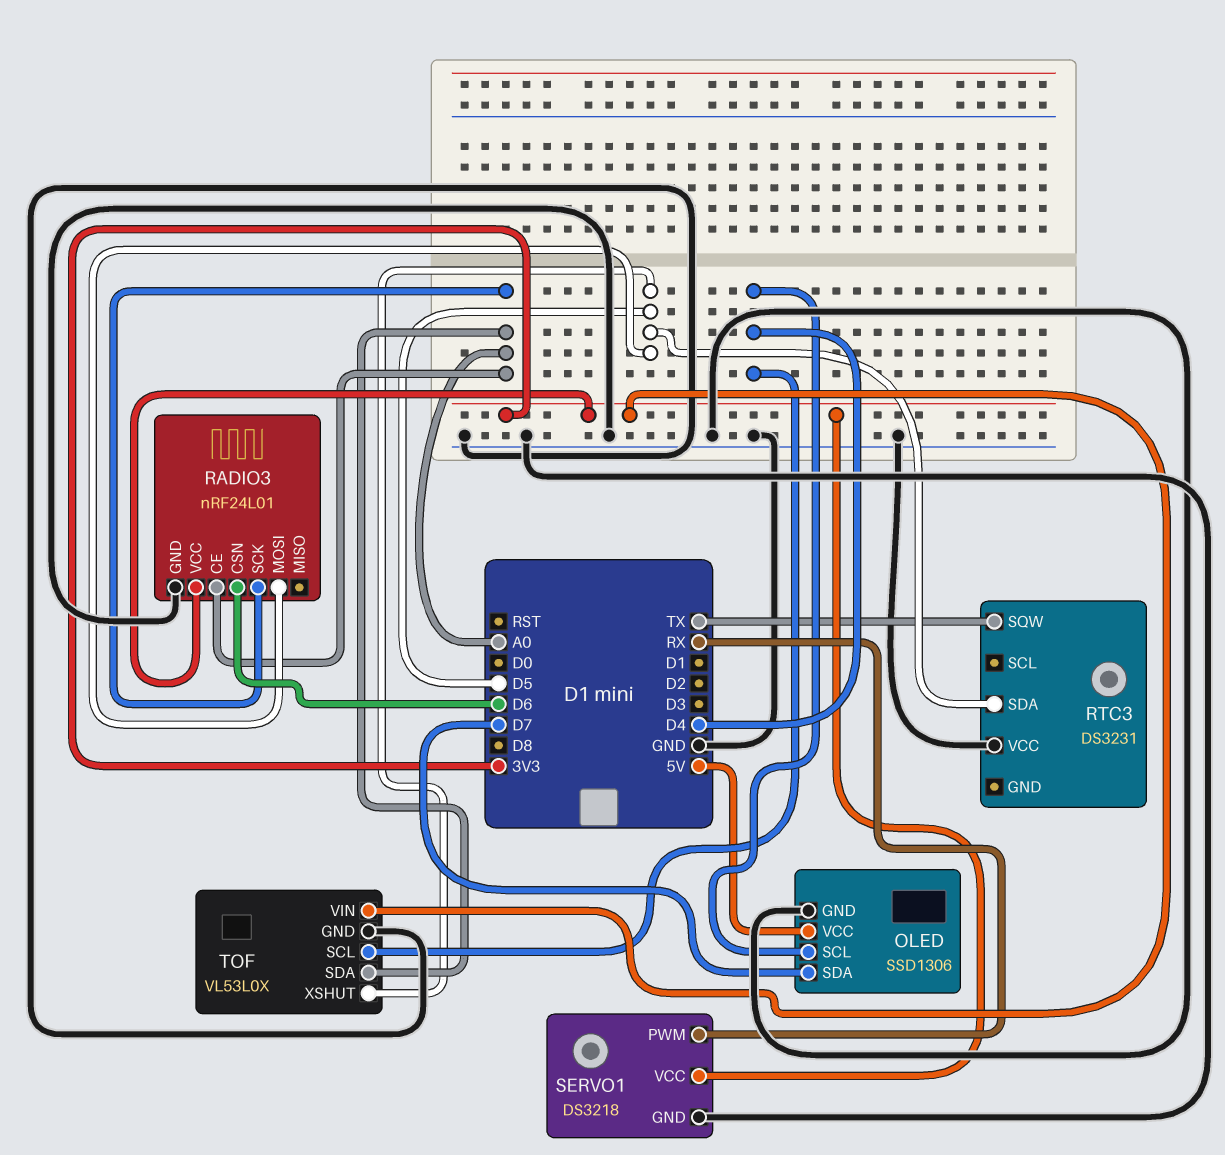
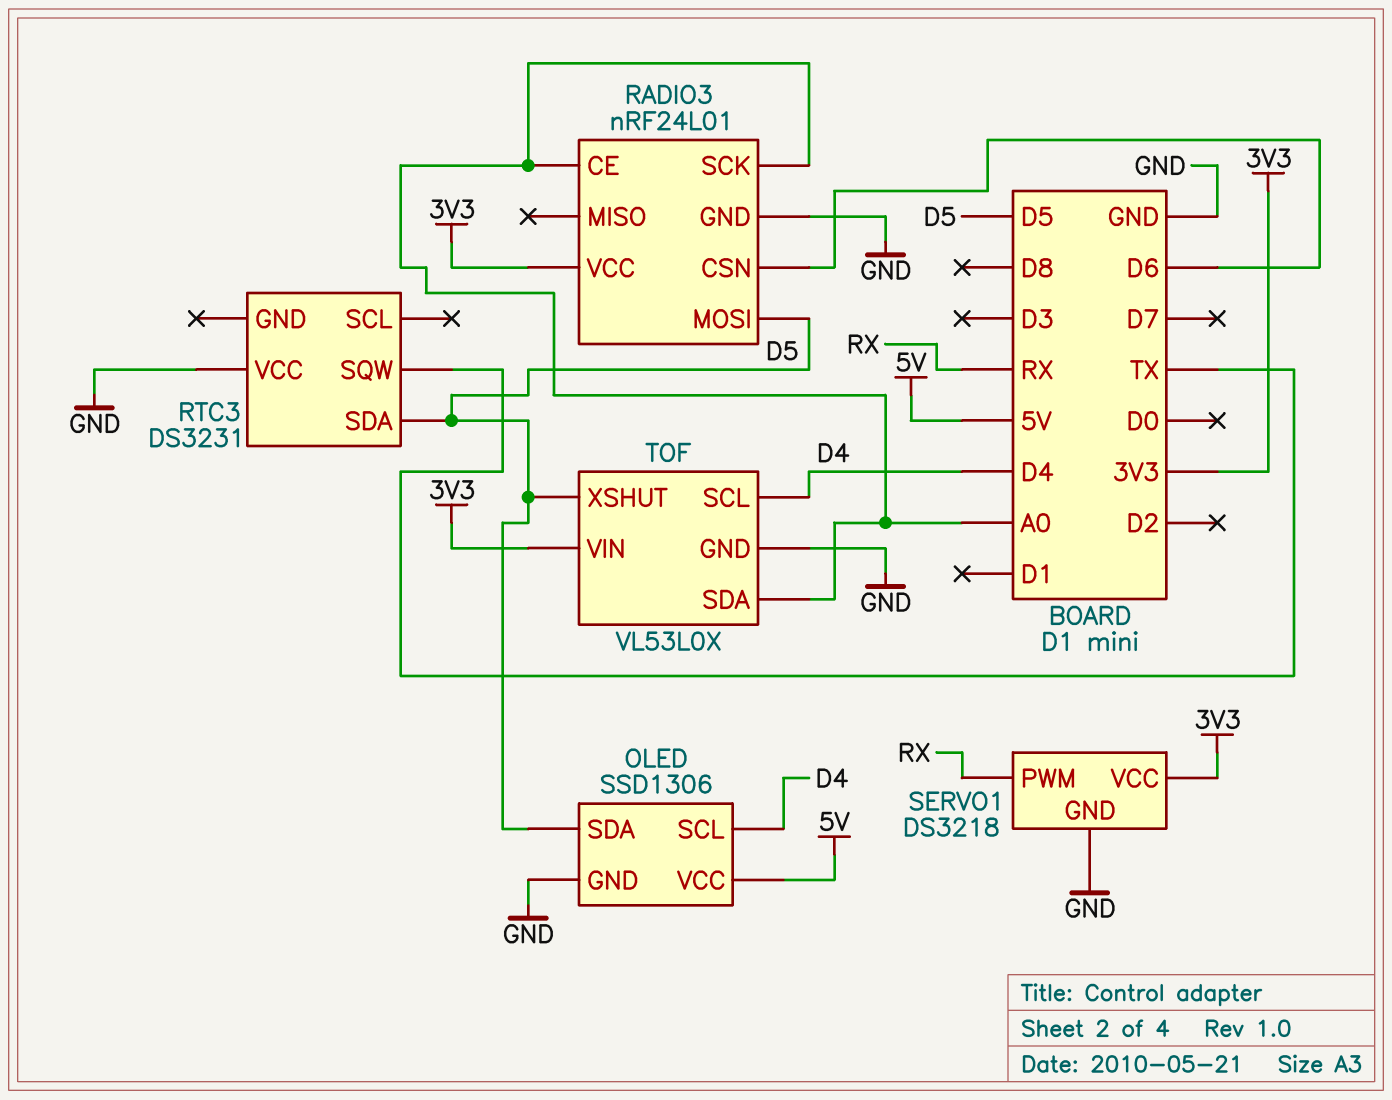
OLED pin SDA: D7 -> D5

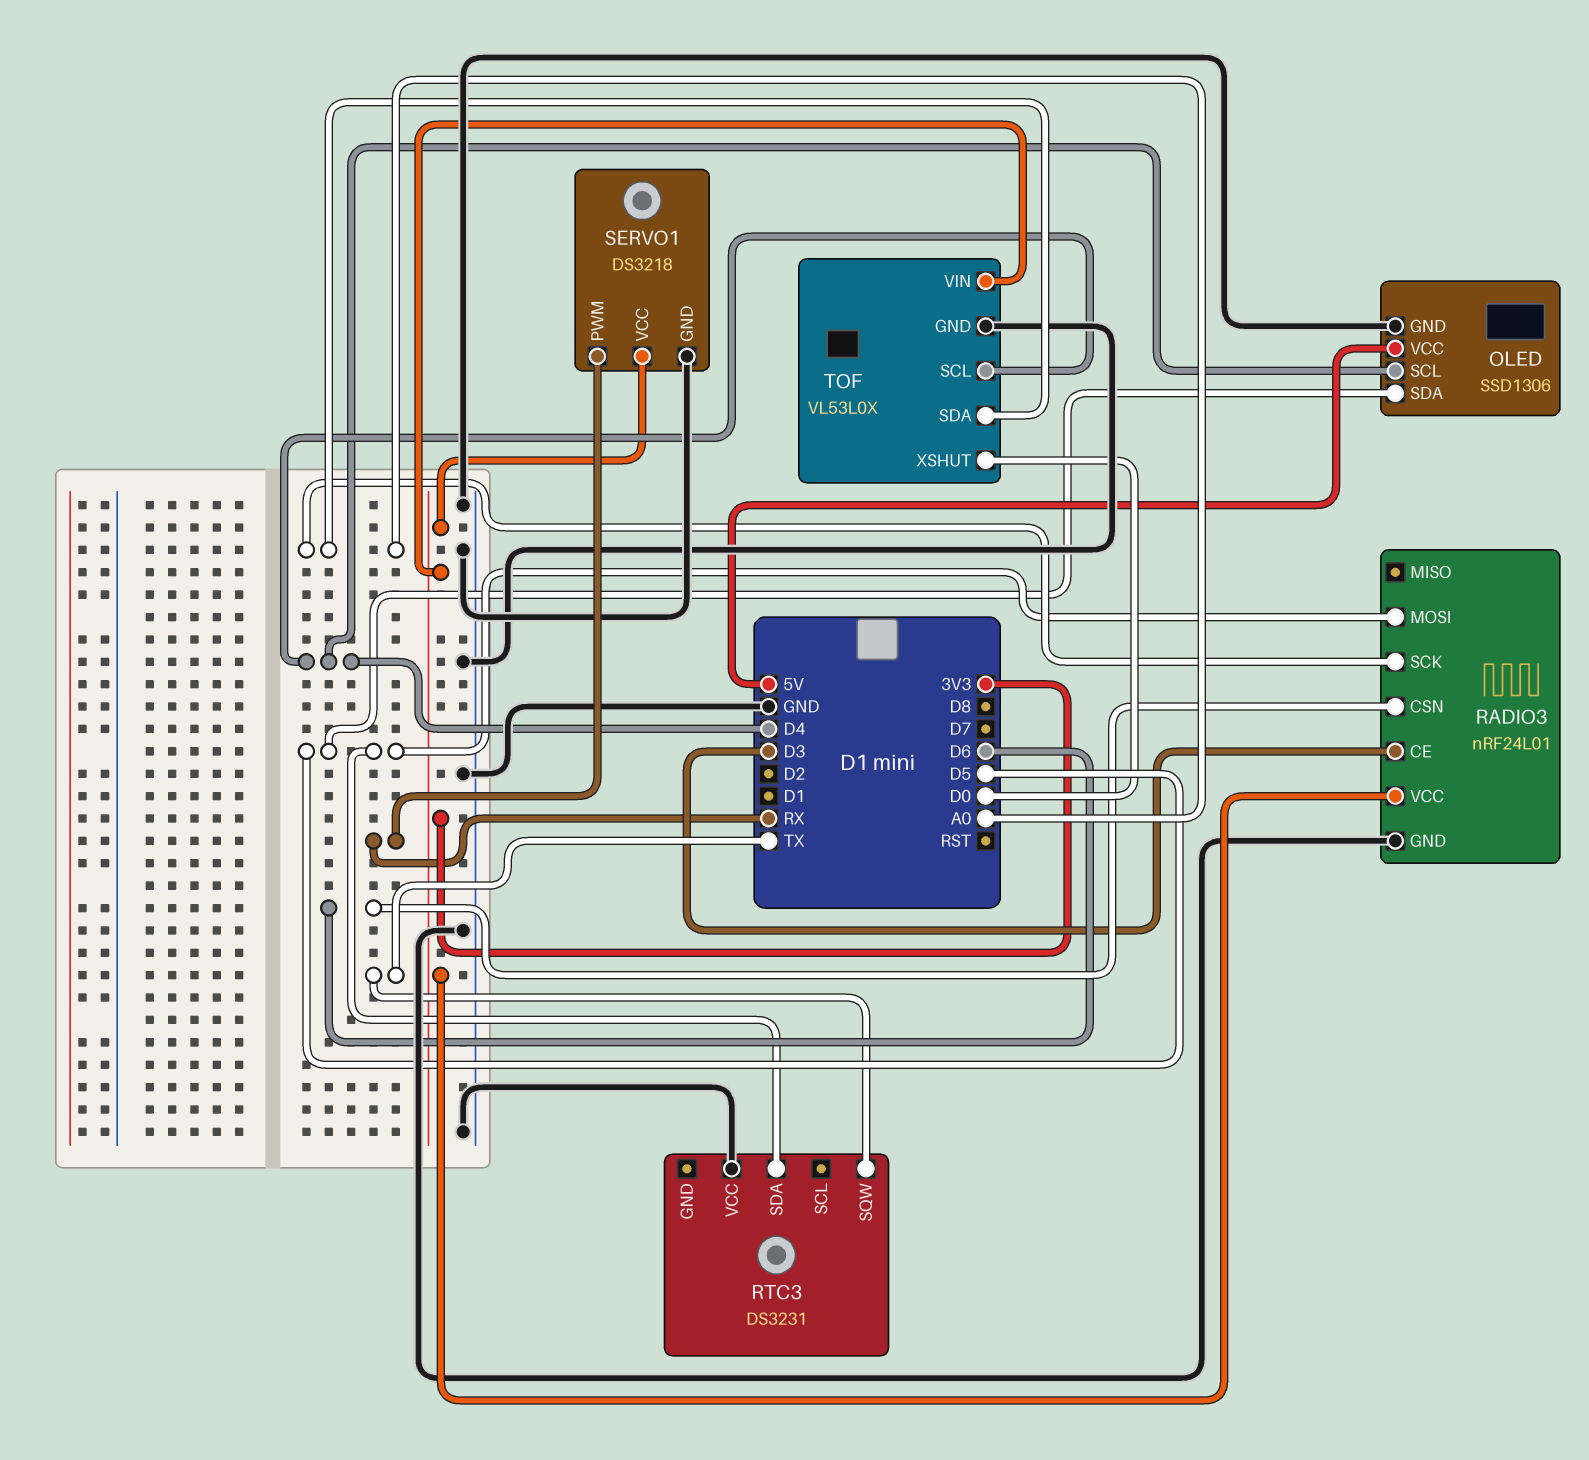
RADIO3 pin CE: A0 -> D3
TOF pin XSHUT: D5 -> D0

